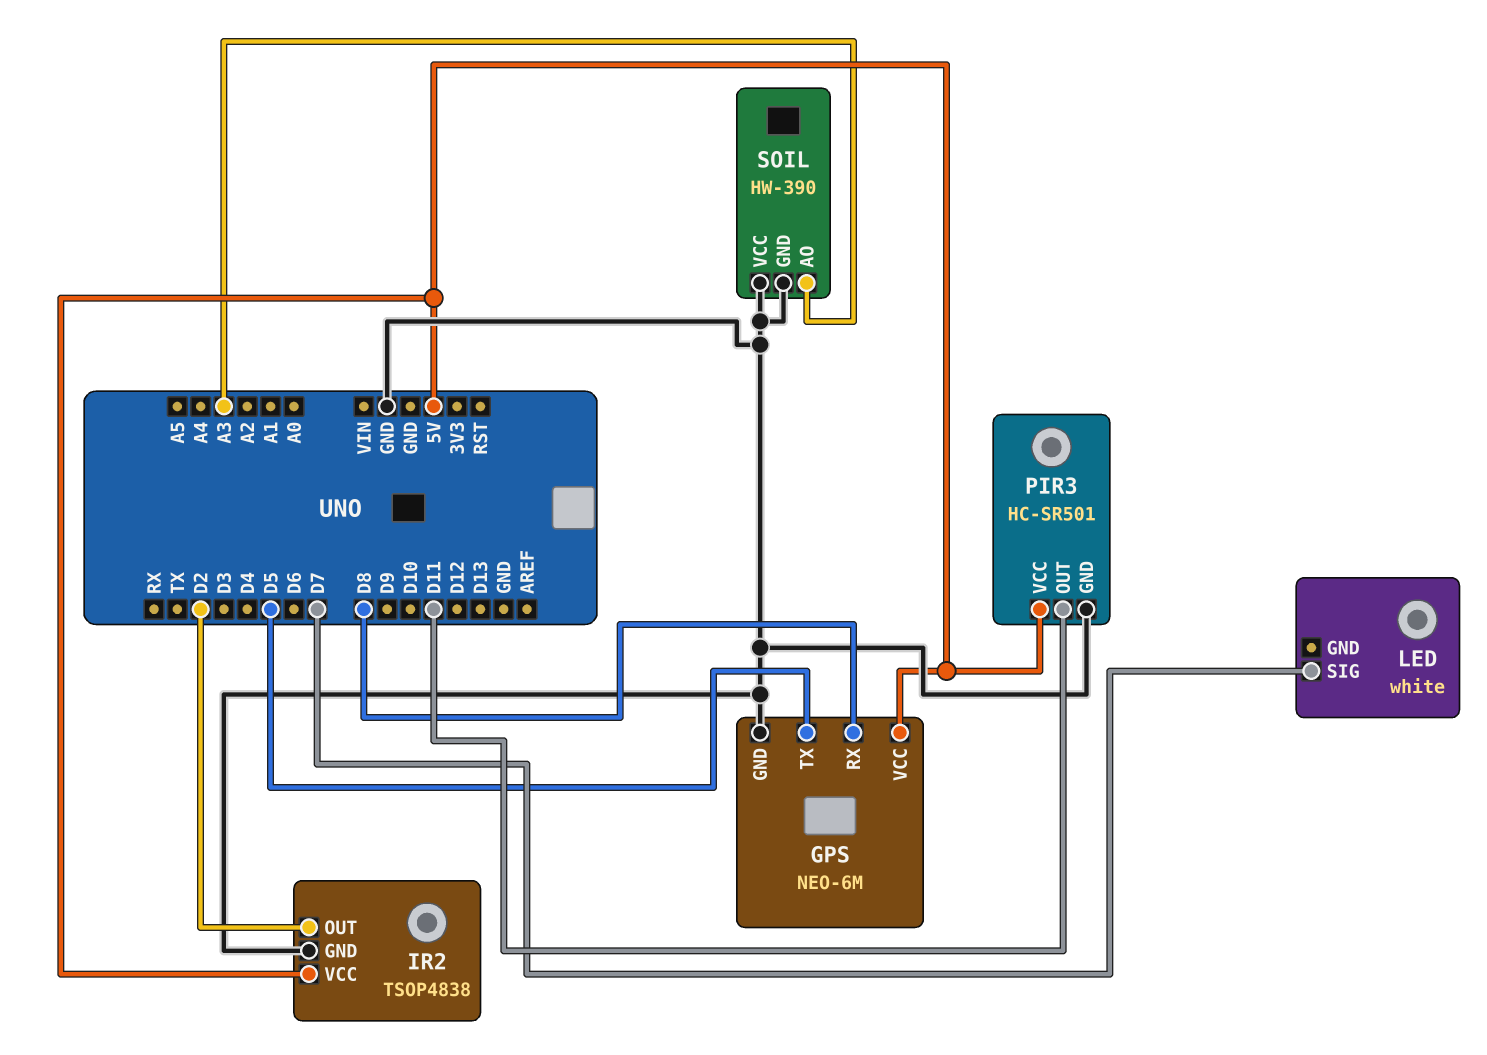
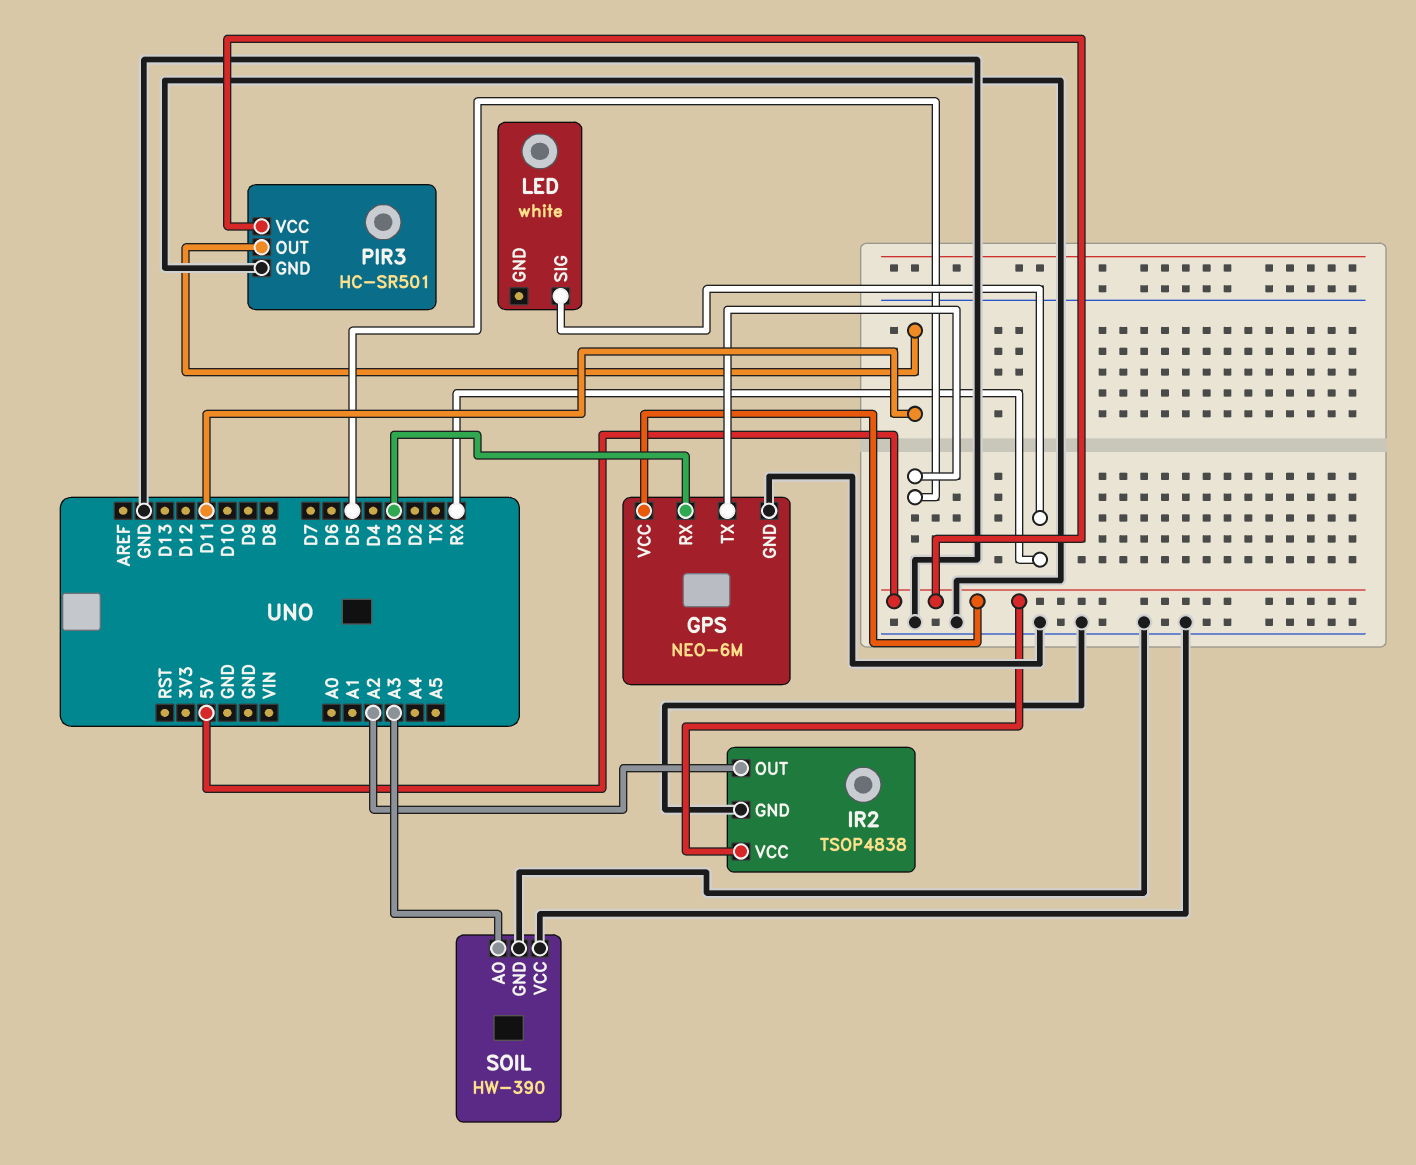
GPS pin RX: D8 -> D3
IR2 pin OUT: D2 -> A2
LED pin SIG: D7 -> RX

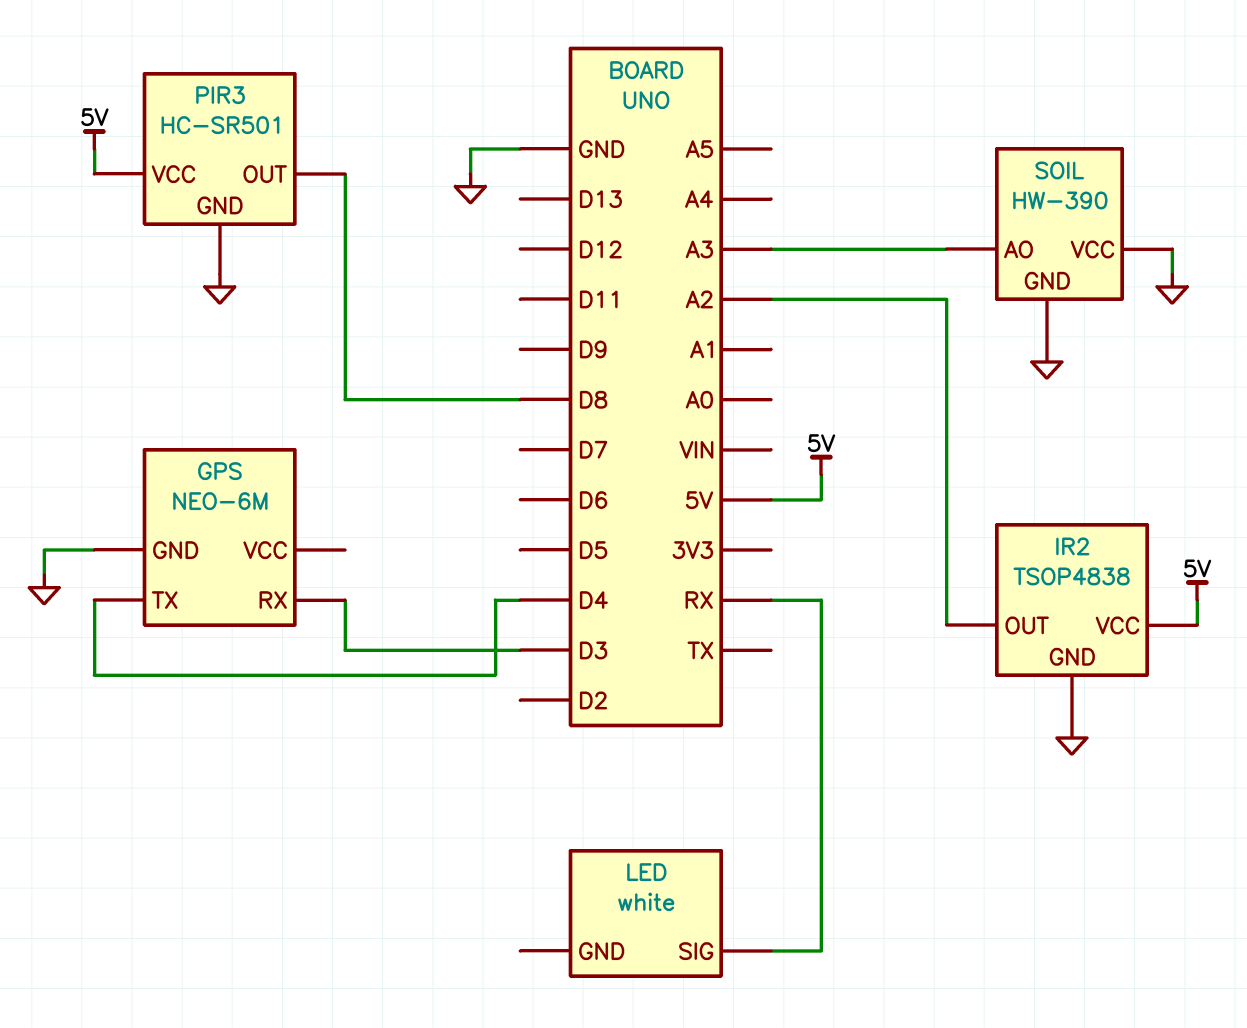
GPS pin TX: D5 -> D4
GPS pin VCC: 5V -> none
PIR3 pin OUT: D11 -> D8

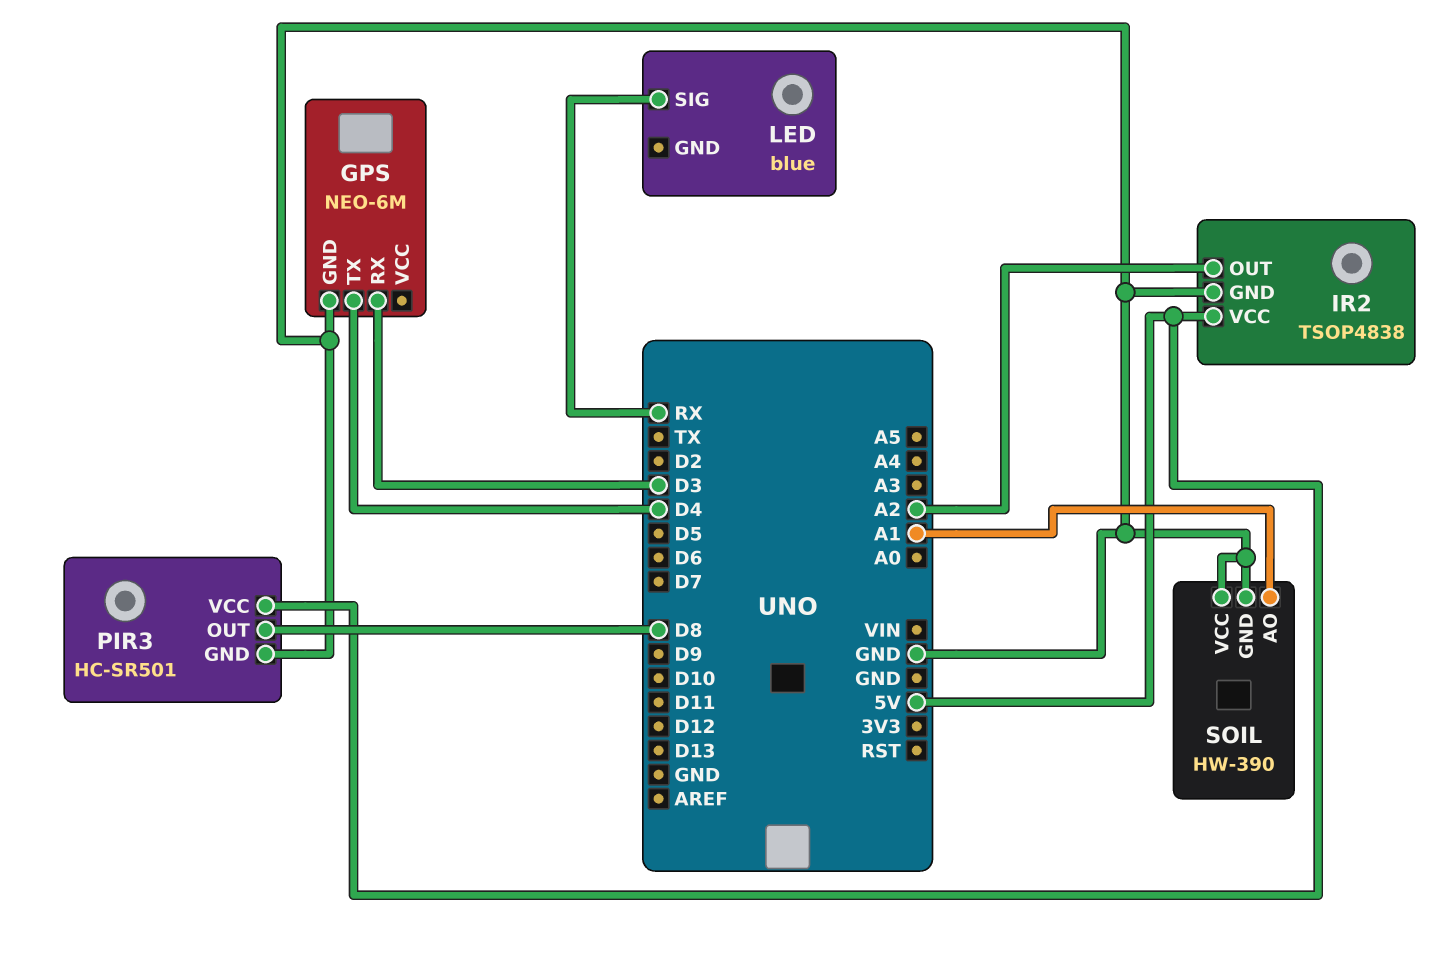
LED: white -> blue
SOIL pin AO: A3 -> A1

